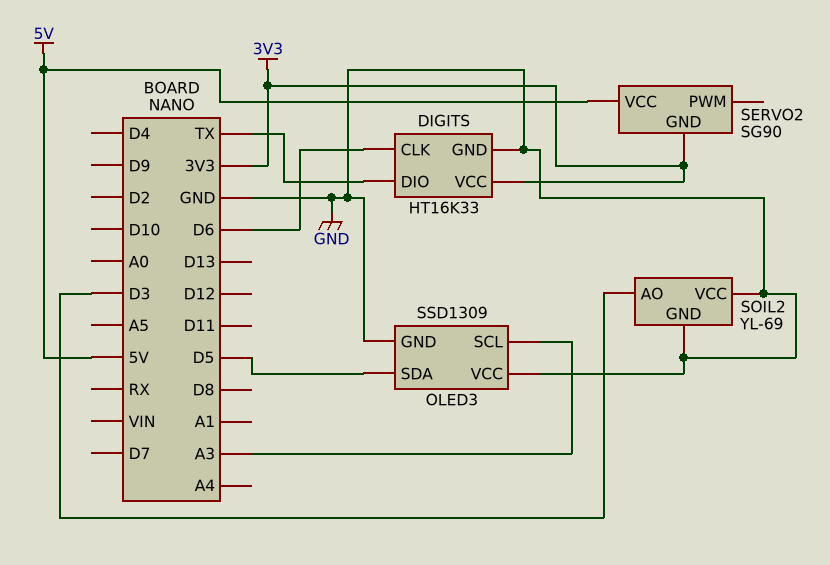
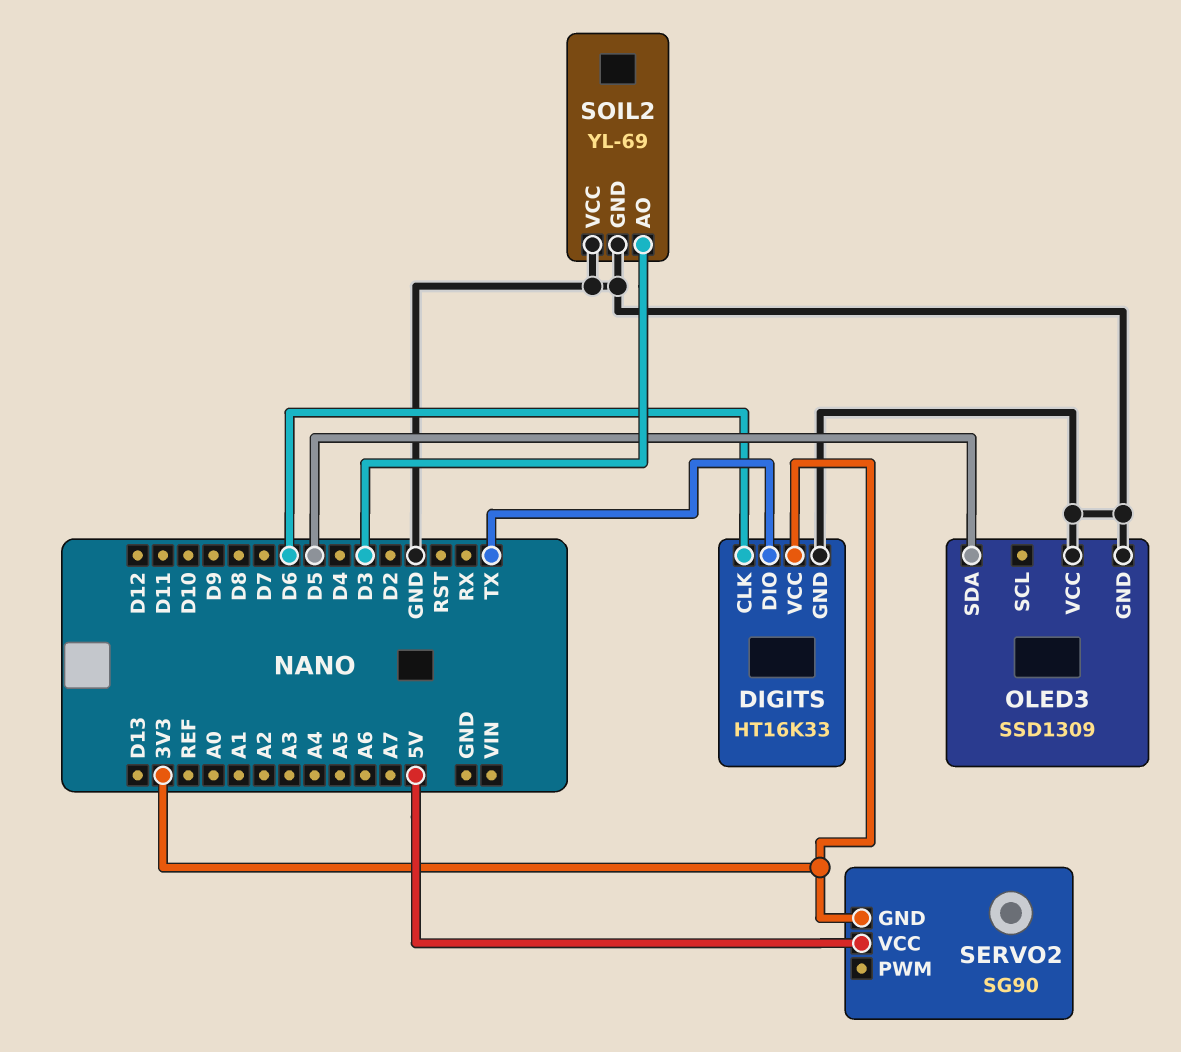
OLED3 pin SCL: A3 -> none

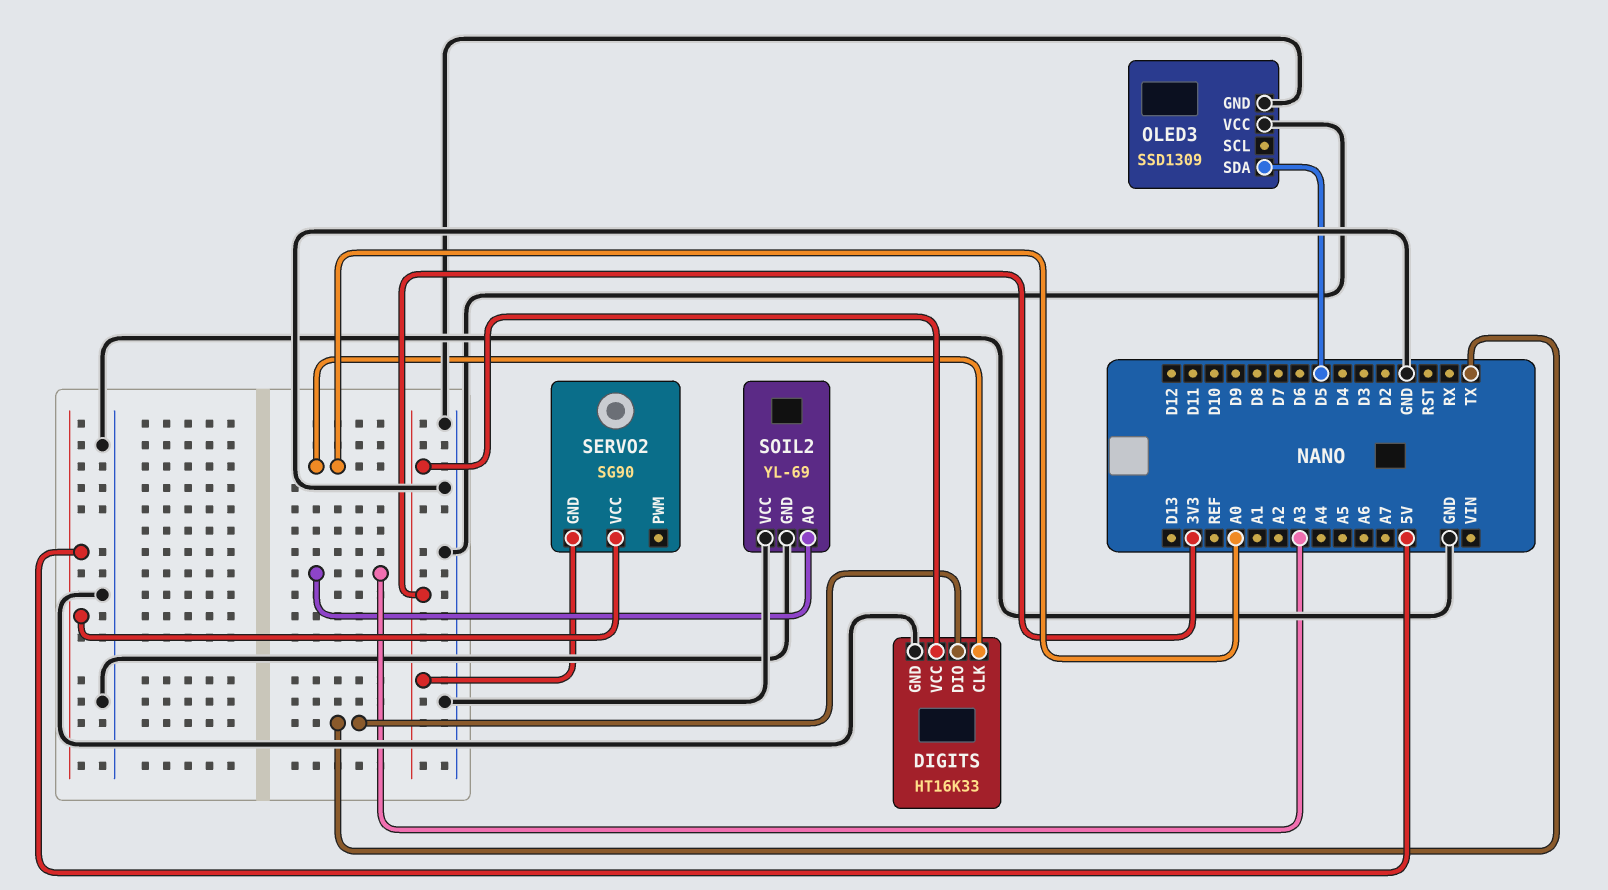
DIGITS pin CLK: D6 -> A0
SOIL2 pin AO: D3 -> A3

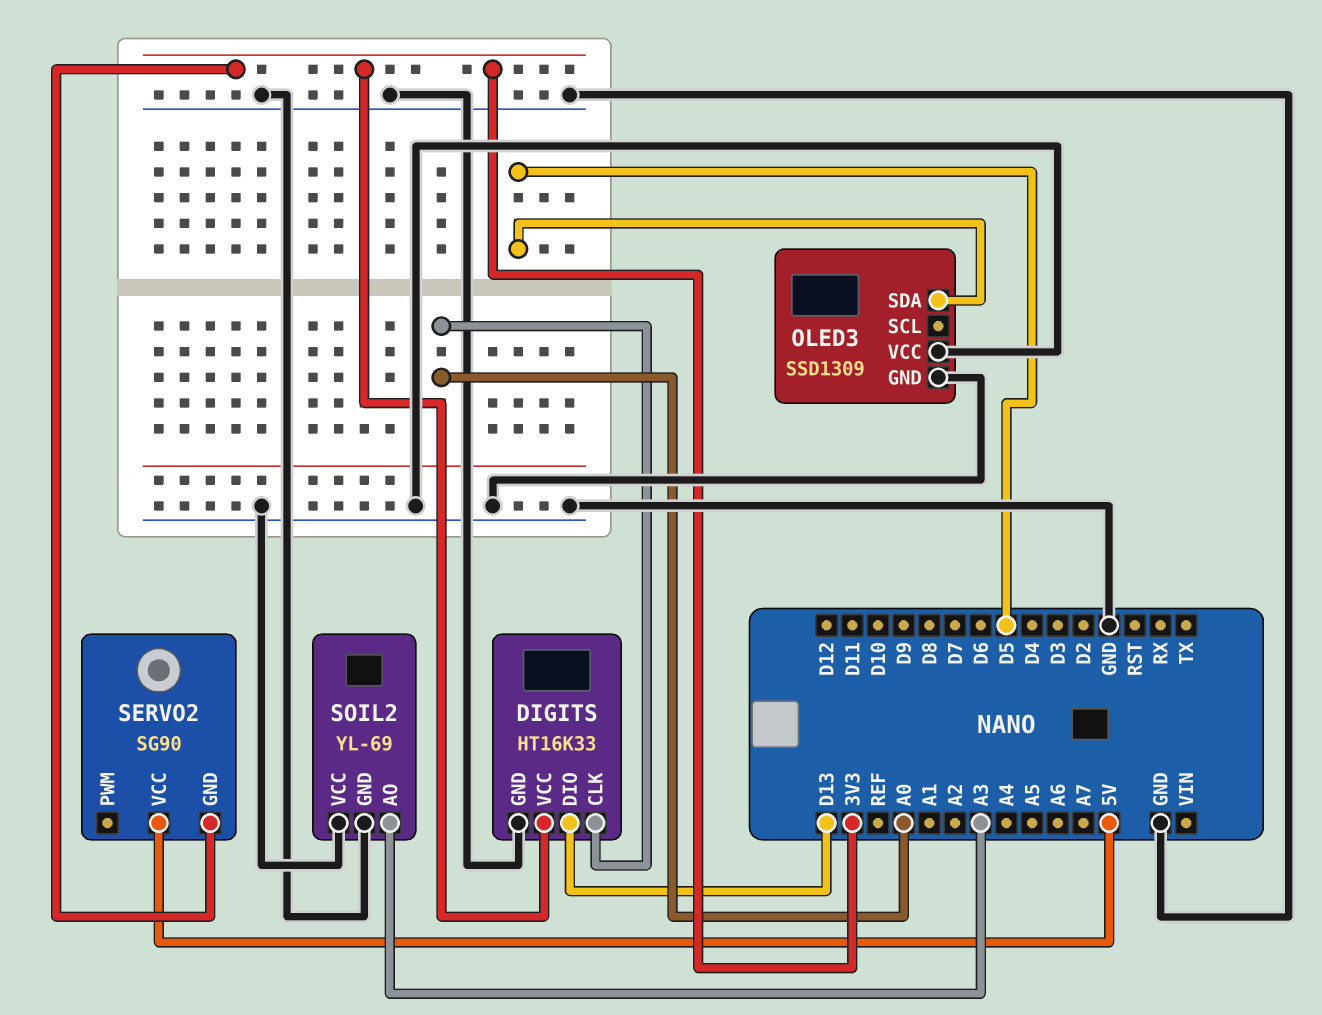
DIGITS pin DIO: TX -> D13

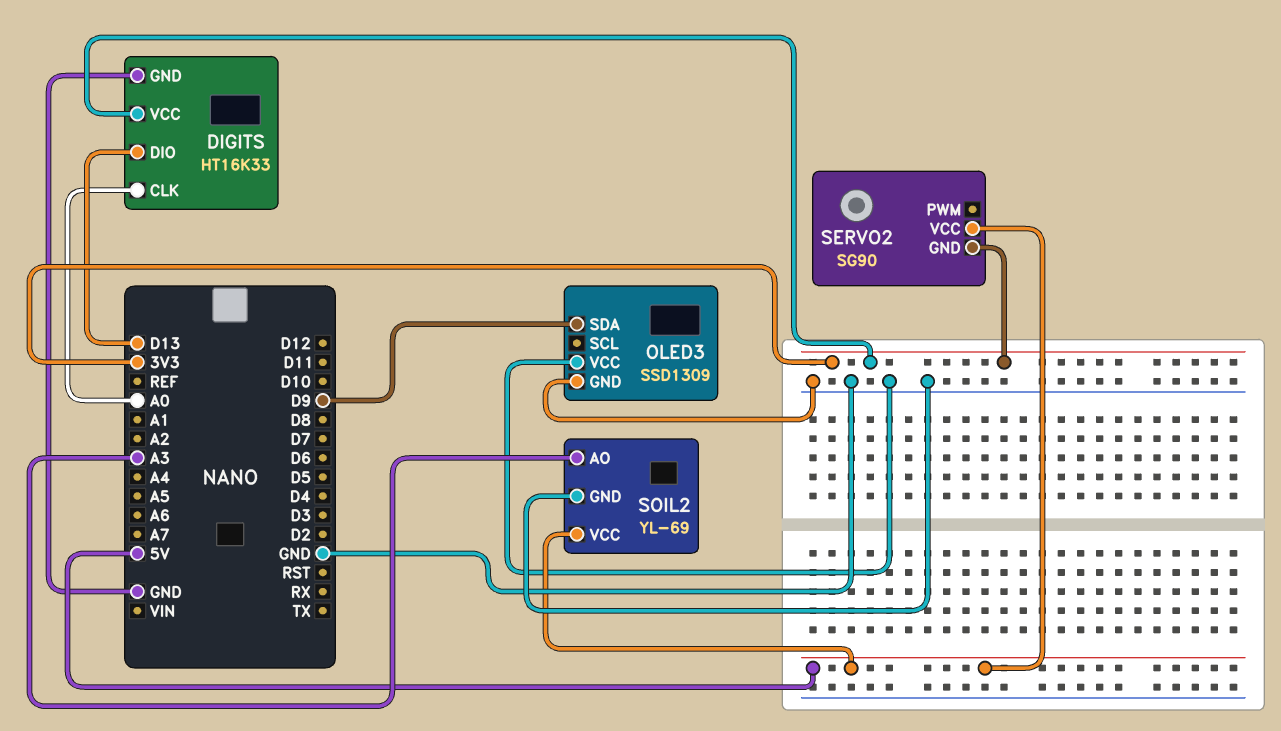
OLED3 pin SDA: D5 -> D9
SOIL2 pin VCC: GND -> 5V

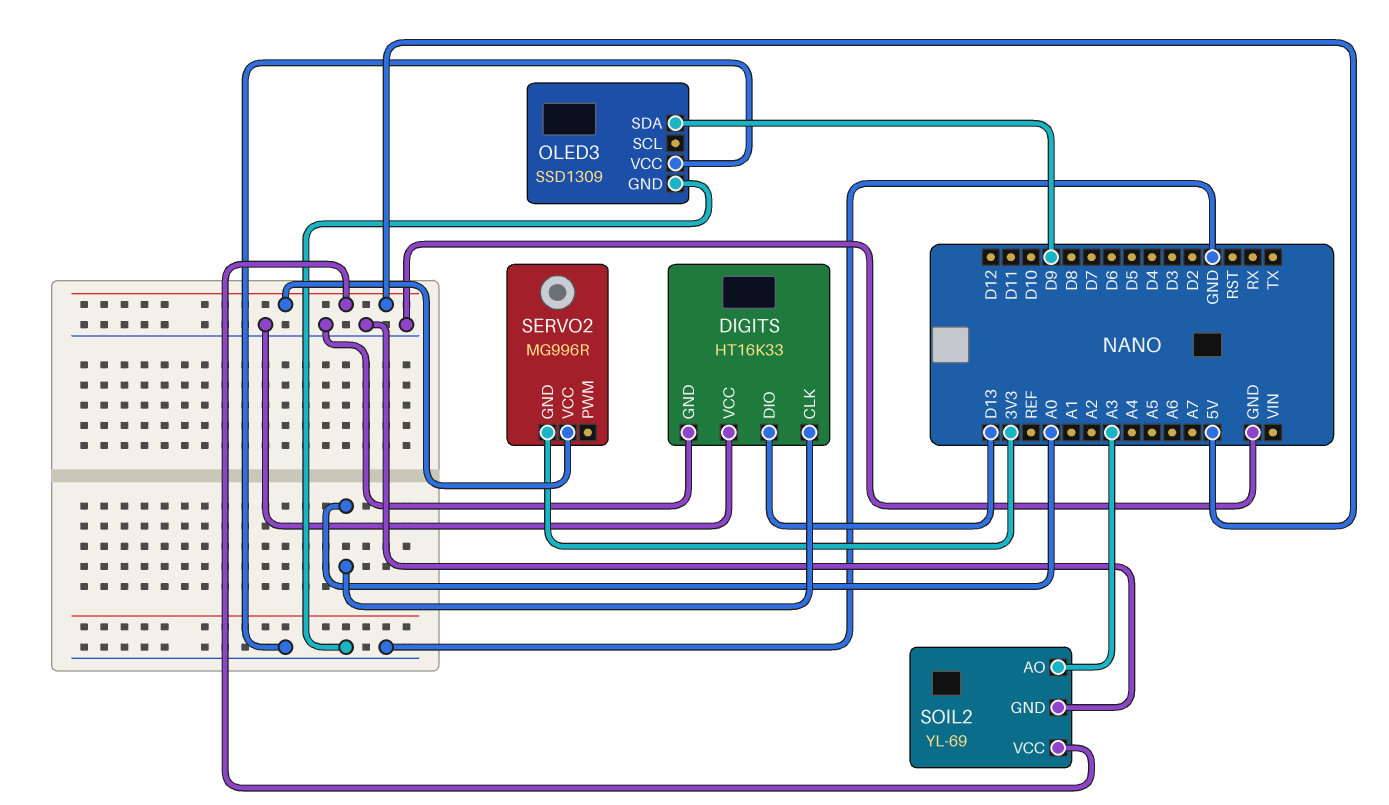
DIGITS pin VCC: 3V3 -> GND
SERVO2: SG90 -> MG996R

